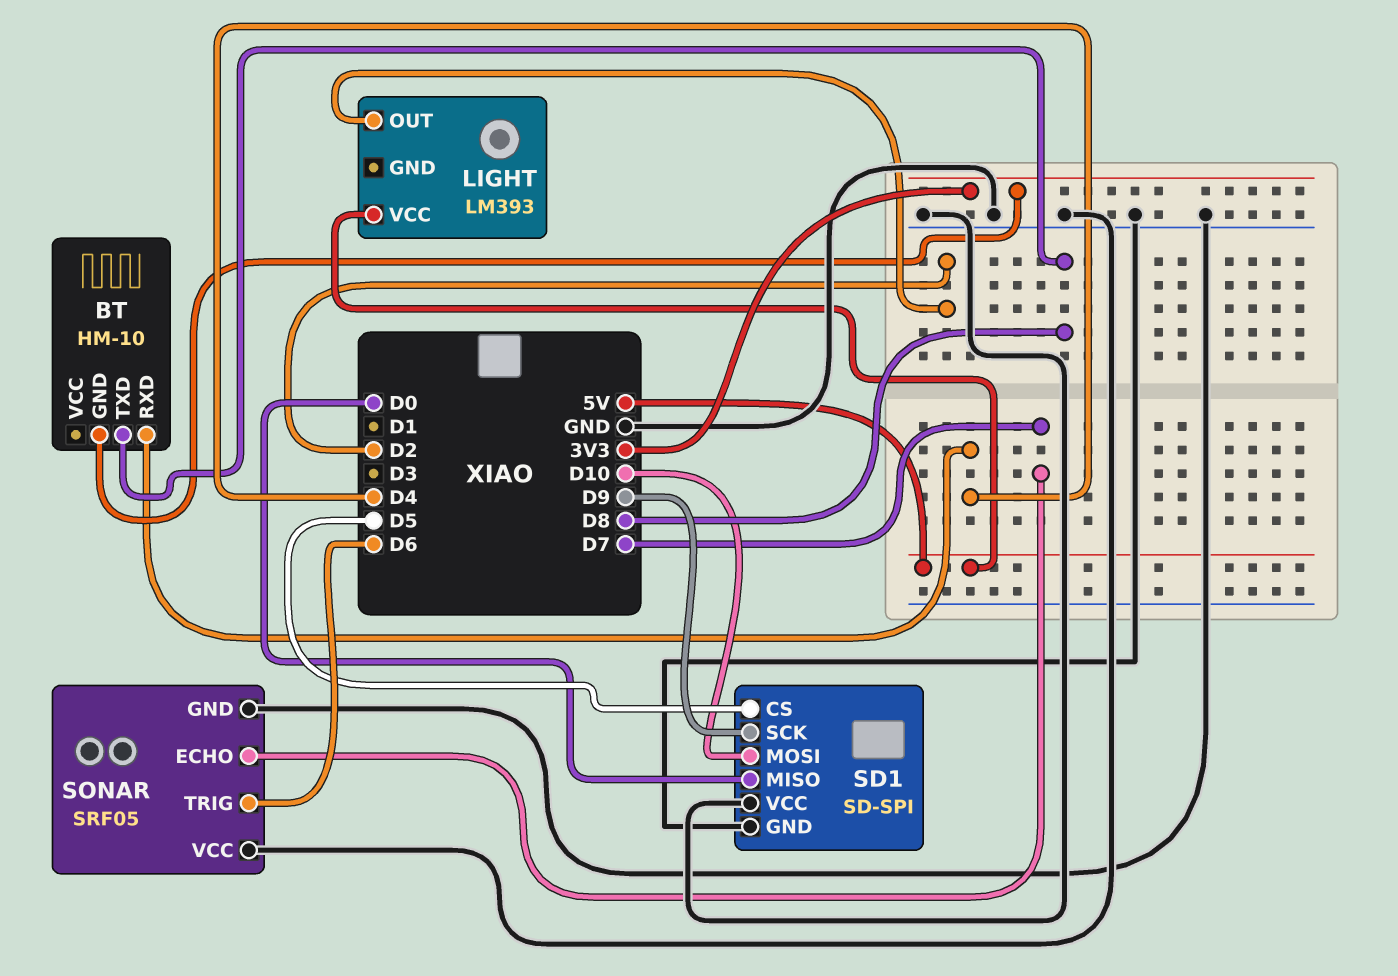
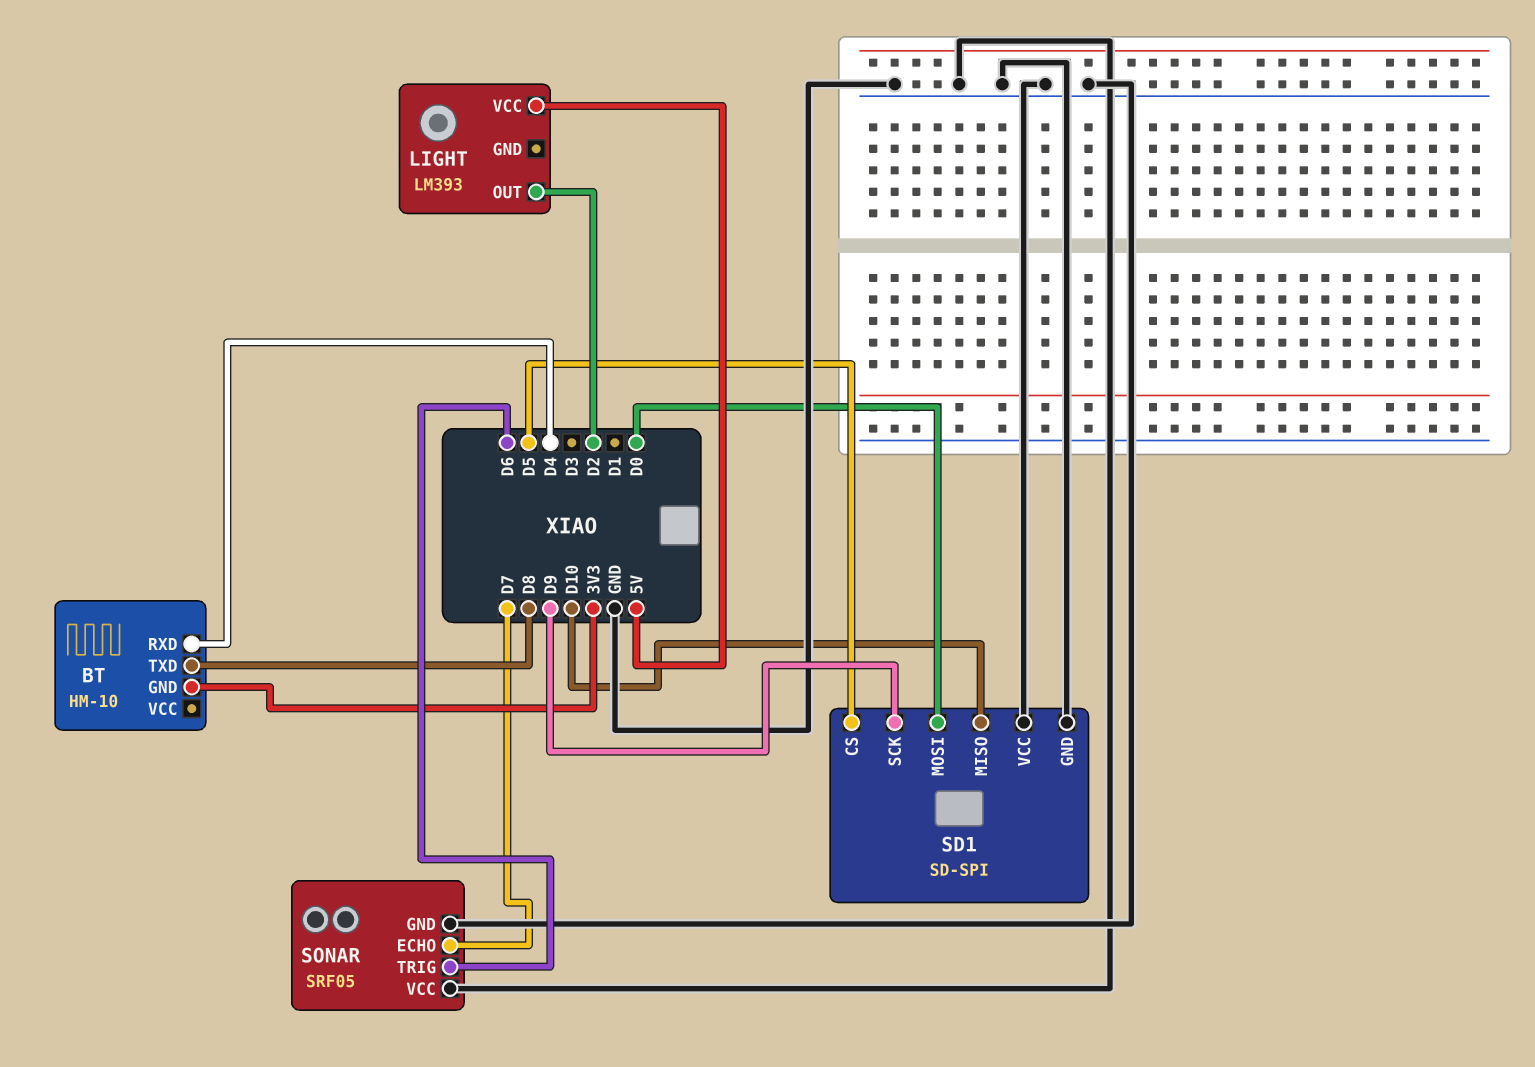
SD1 pin MISO: D0 -> D10
SD1 pin MOSI: D10 -> D0

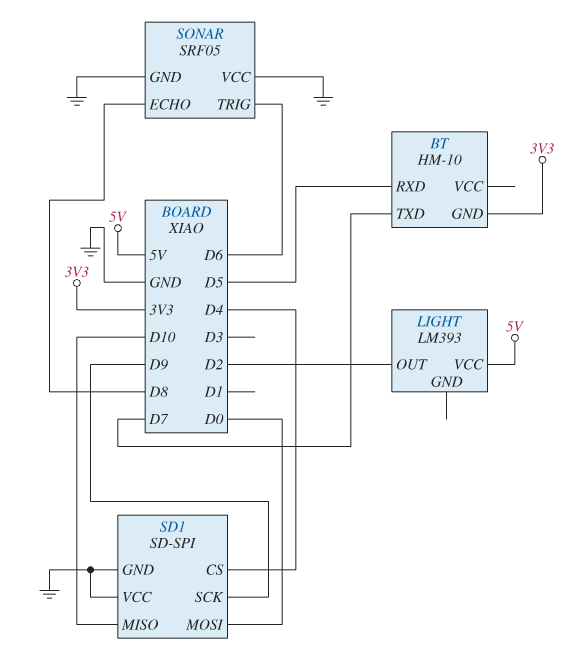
BT pin RXD: D4 -> D5
BT pin TXD: D8 -> D7
SD1 pin CS: D5 -> D4
SONAR pin ECHO: D7 -> D8

